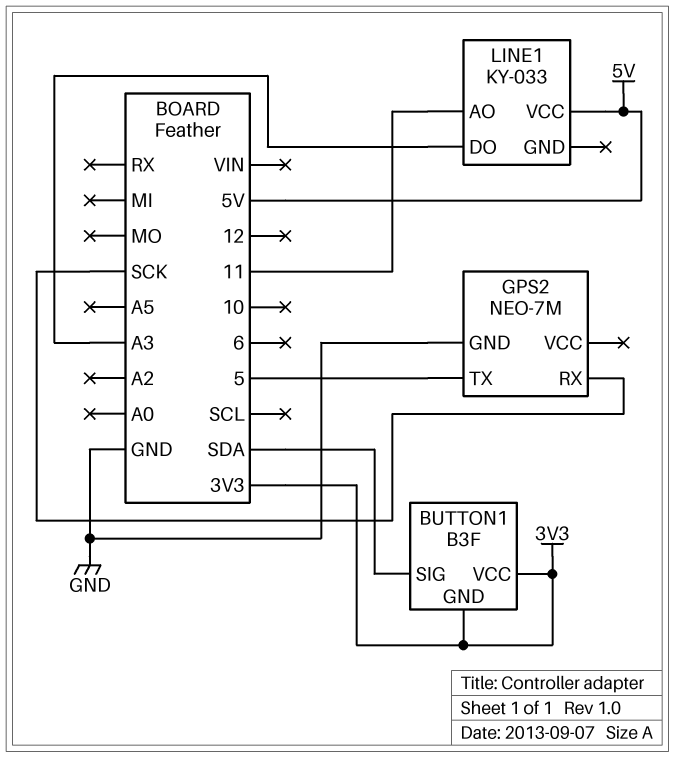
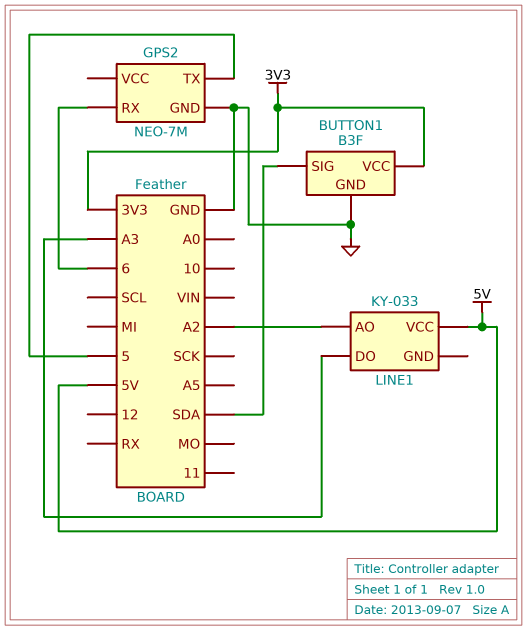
BUTTON1 pin GND: 3V3 -> GND
GPS2 pin RX: SCK -> 6
LINE1 pin AO: 11 -> A2

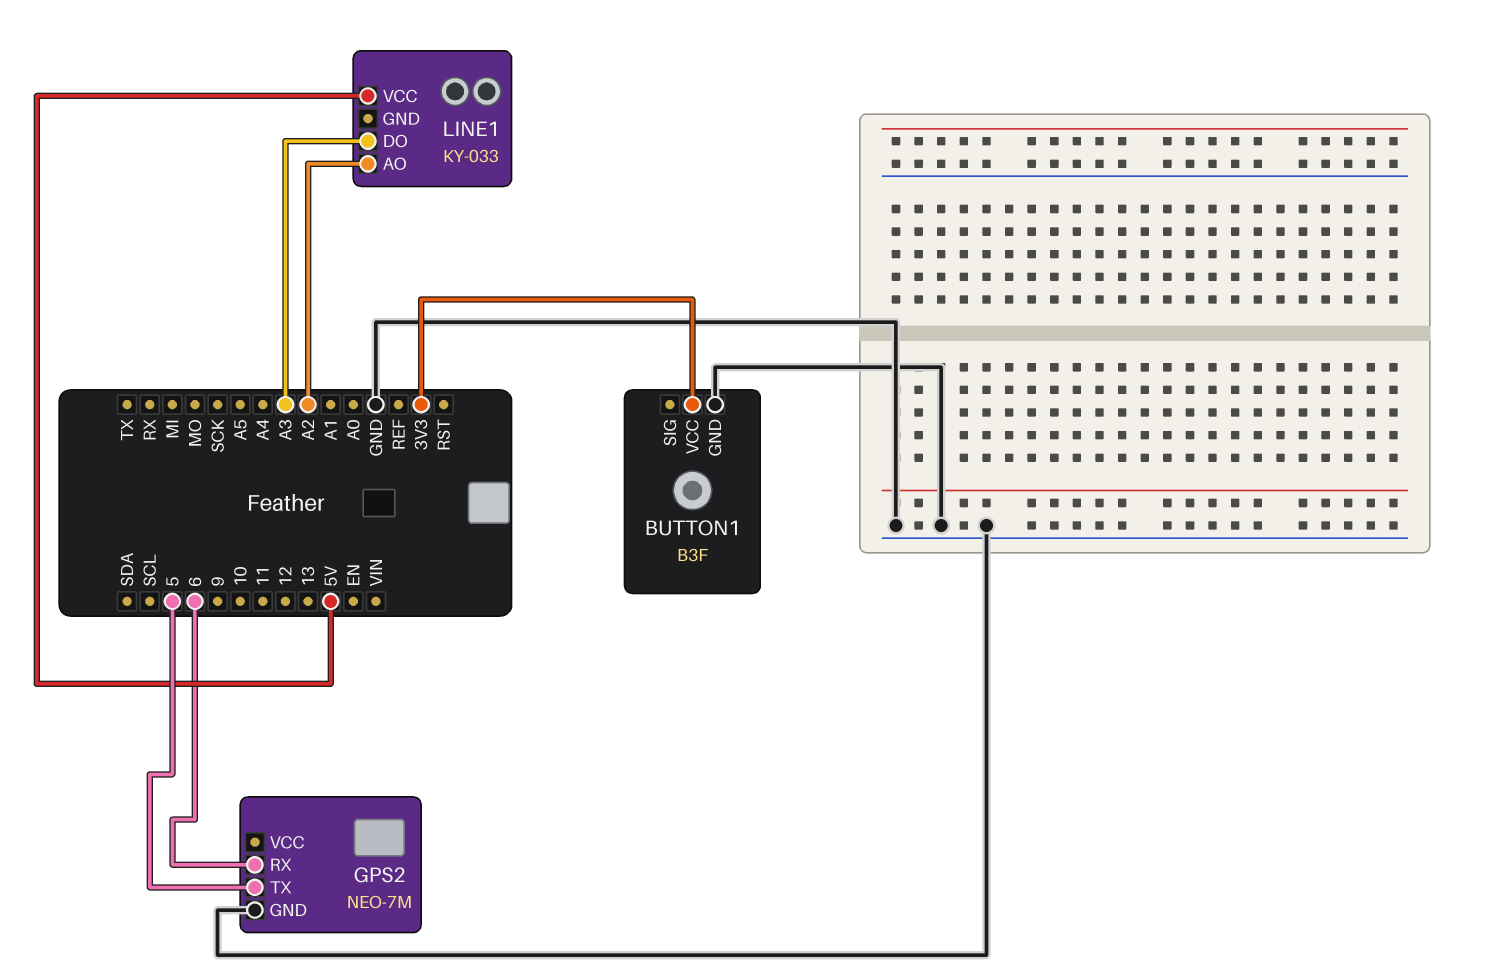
BUTTON1 pin SIG: SDA -> none

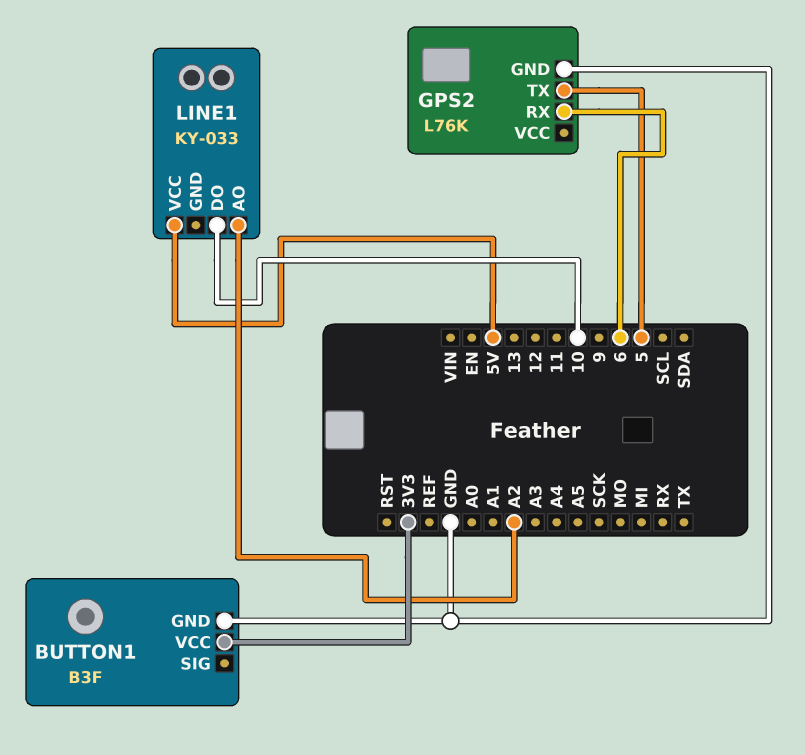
GPS2: NEO-7M -> L76K
LINE1 pin DO: A3 -> 10

